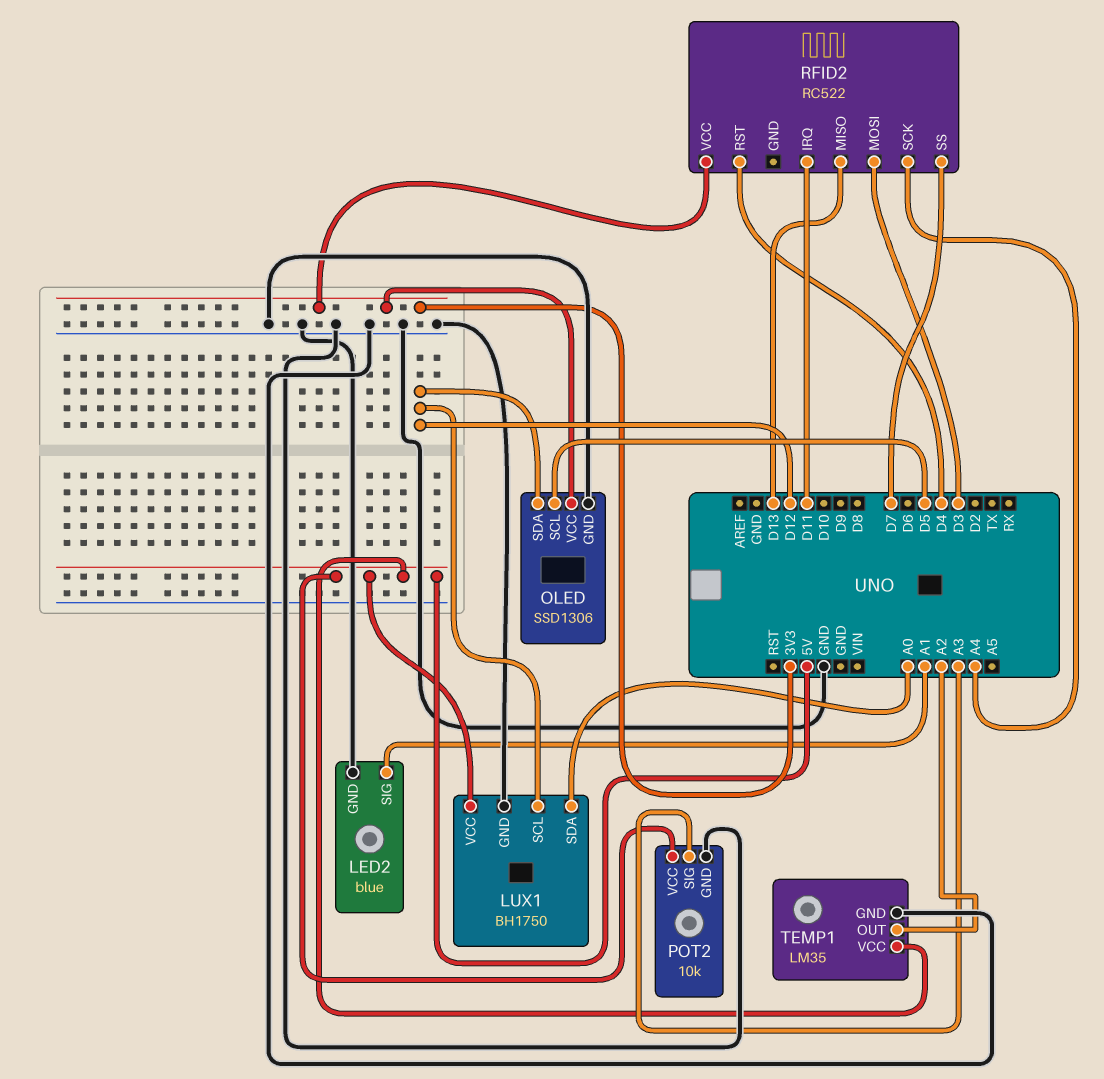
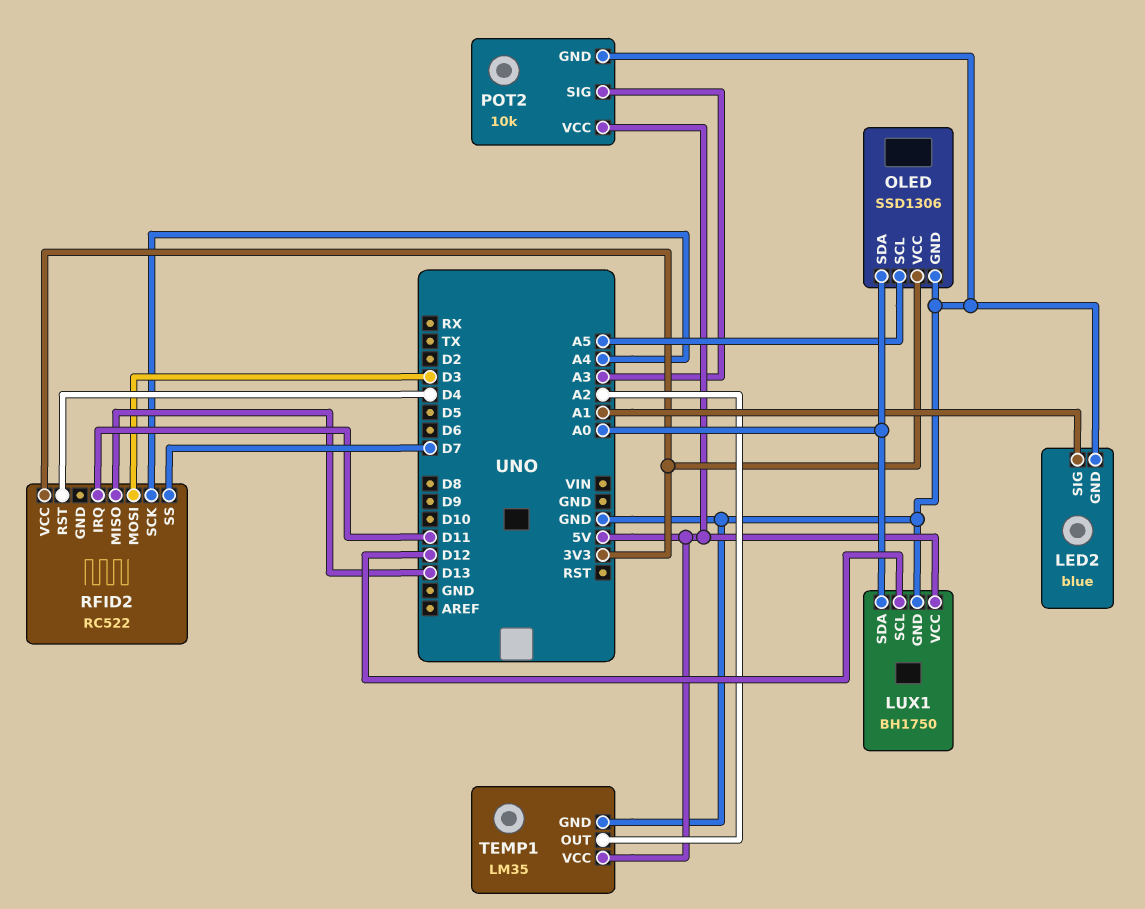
OLED pin SCL: D5 -> A5
OLED pin SDA: D12 -> A0

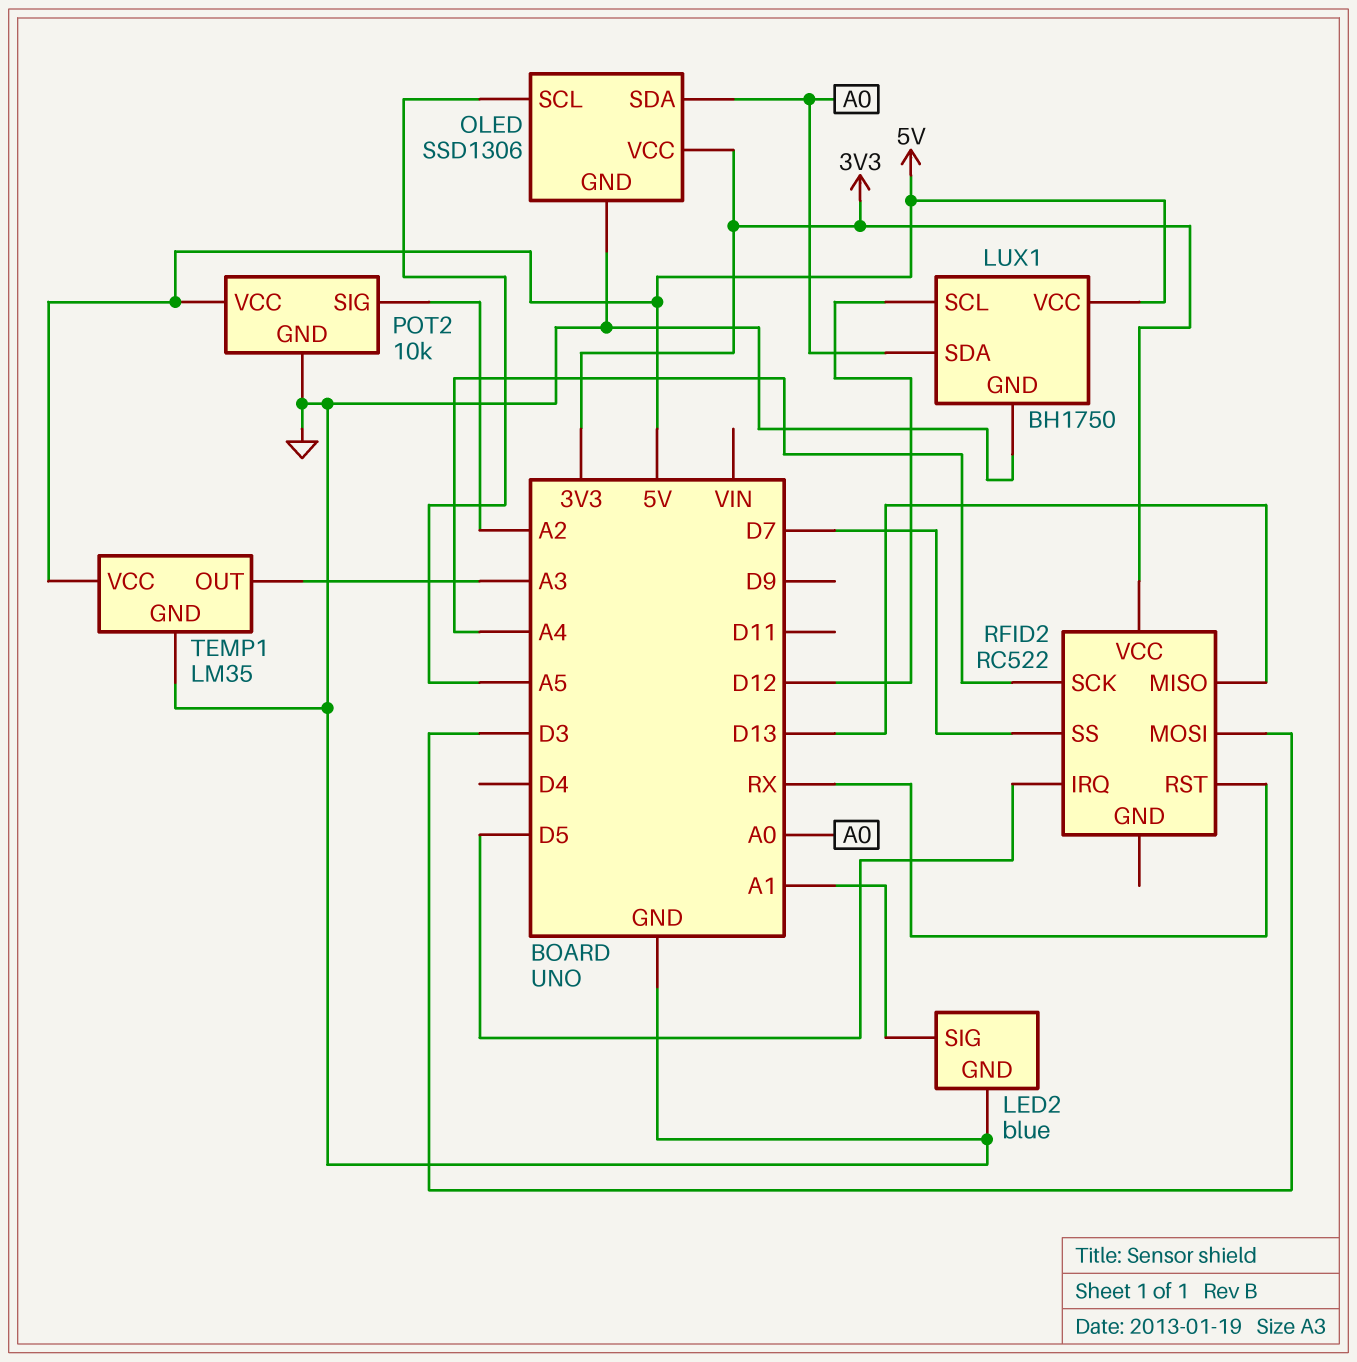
POT2 pin SIG: A3 -> A2
RFID2 pin IRQ: D11 -> D5
RFID2 pin RST: D4 -> RX
TEMP1 pin OUT: A2 -> A3

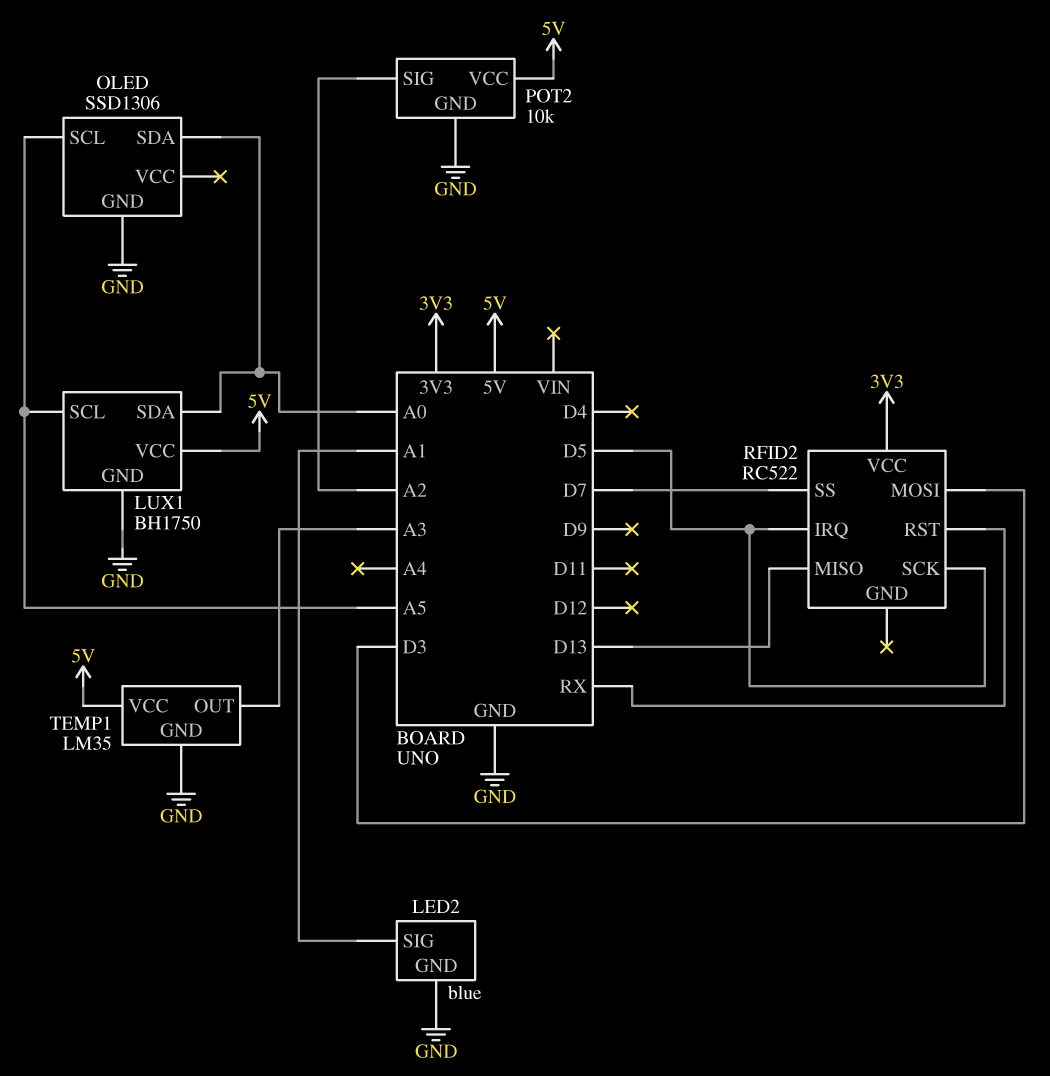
LUX1 pin SCL: D12 -> A5
OLED pin VCC: 3V3 -> none
RFID2 pin SCK: A4 -> D5

